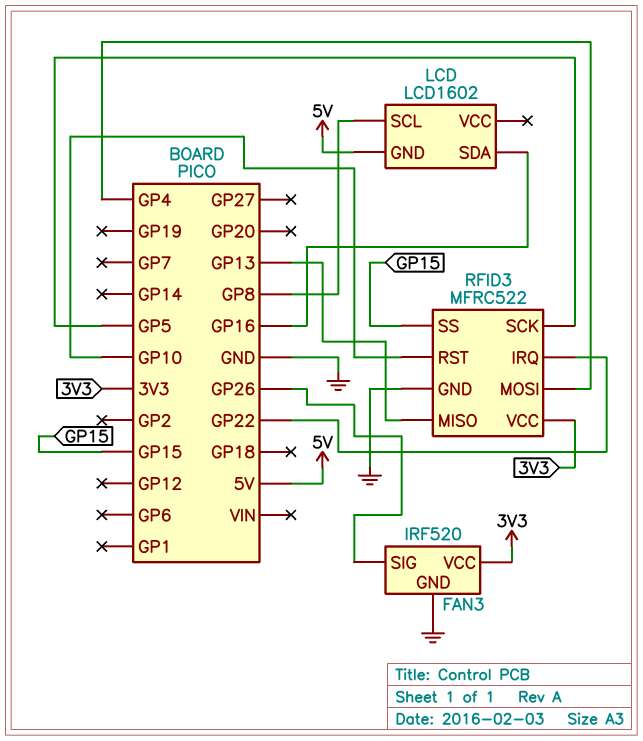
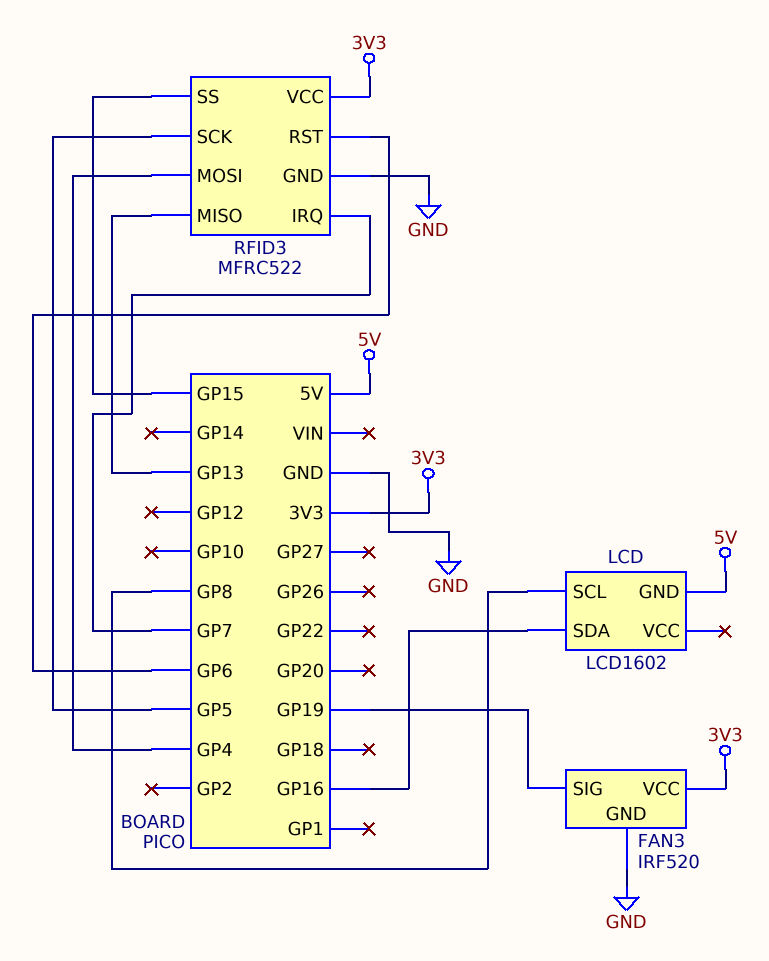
FAN3 pin SIG: GP26 -> GP19
RFID3 pin IRQ: GP22 -> GP7
RFID3 pin RST: GP10 -> GP6

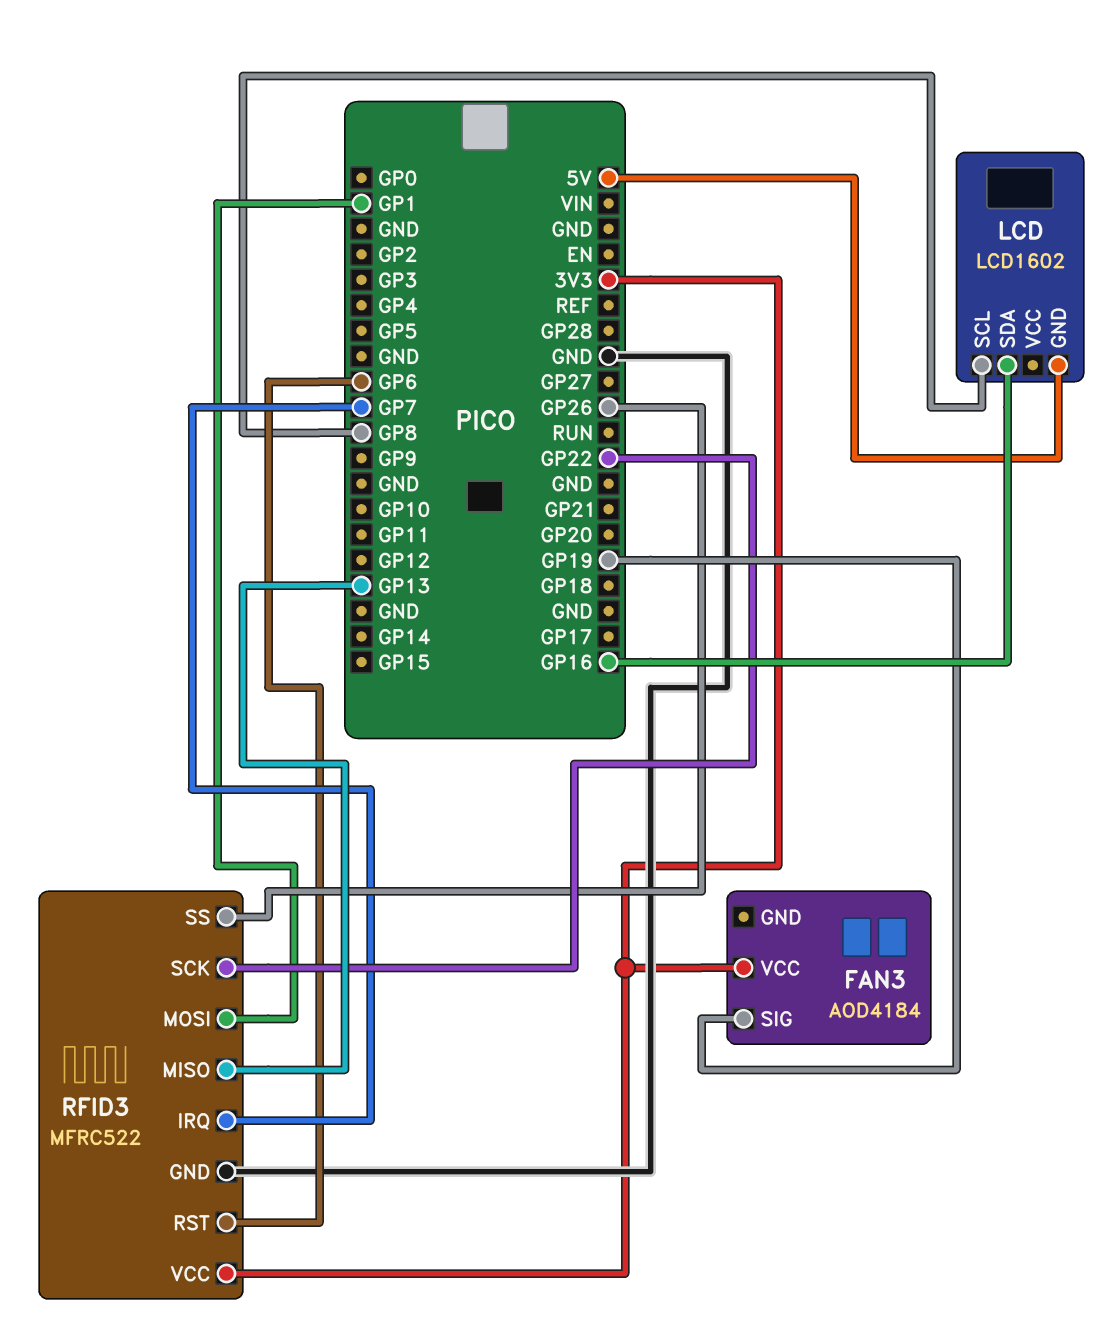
FAN3: IRF520 -> AOD4184
FAN3 pin GND: GND -> none
RFID3 pin MOSI: GP4 -> GP1
RFID3 pin SCK: GP5 -> GP22
RFID3 pin SS: GP15 -> GP26

